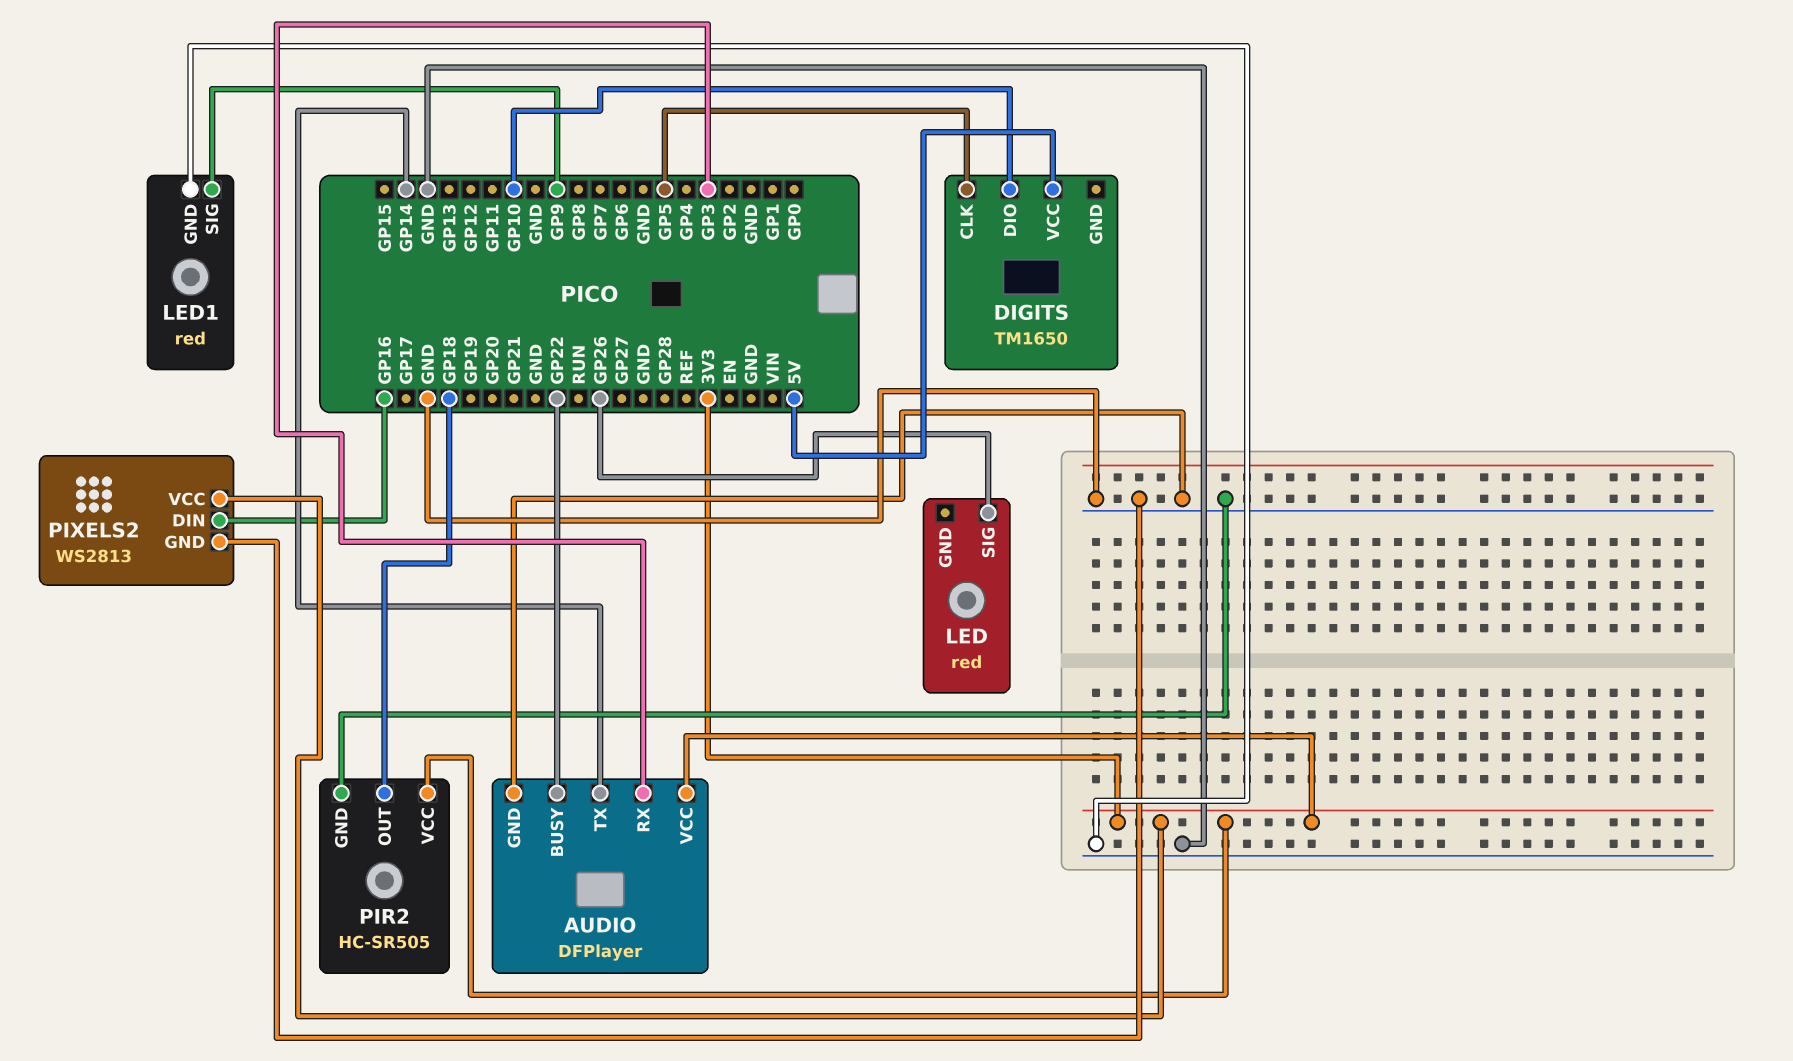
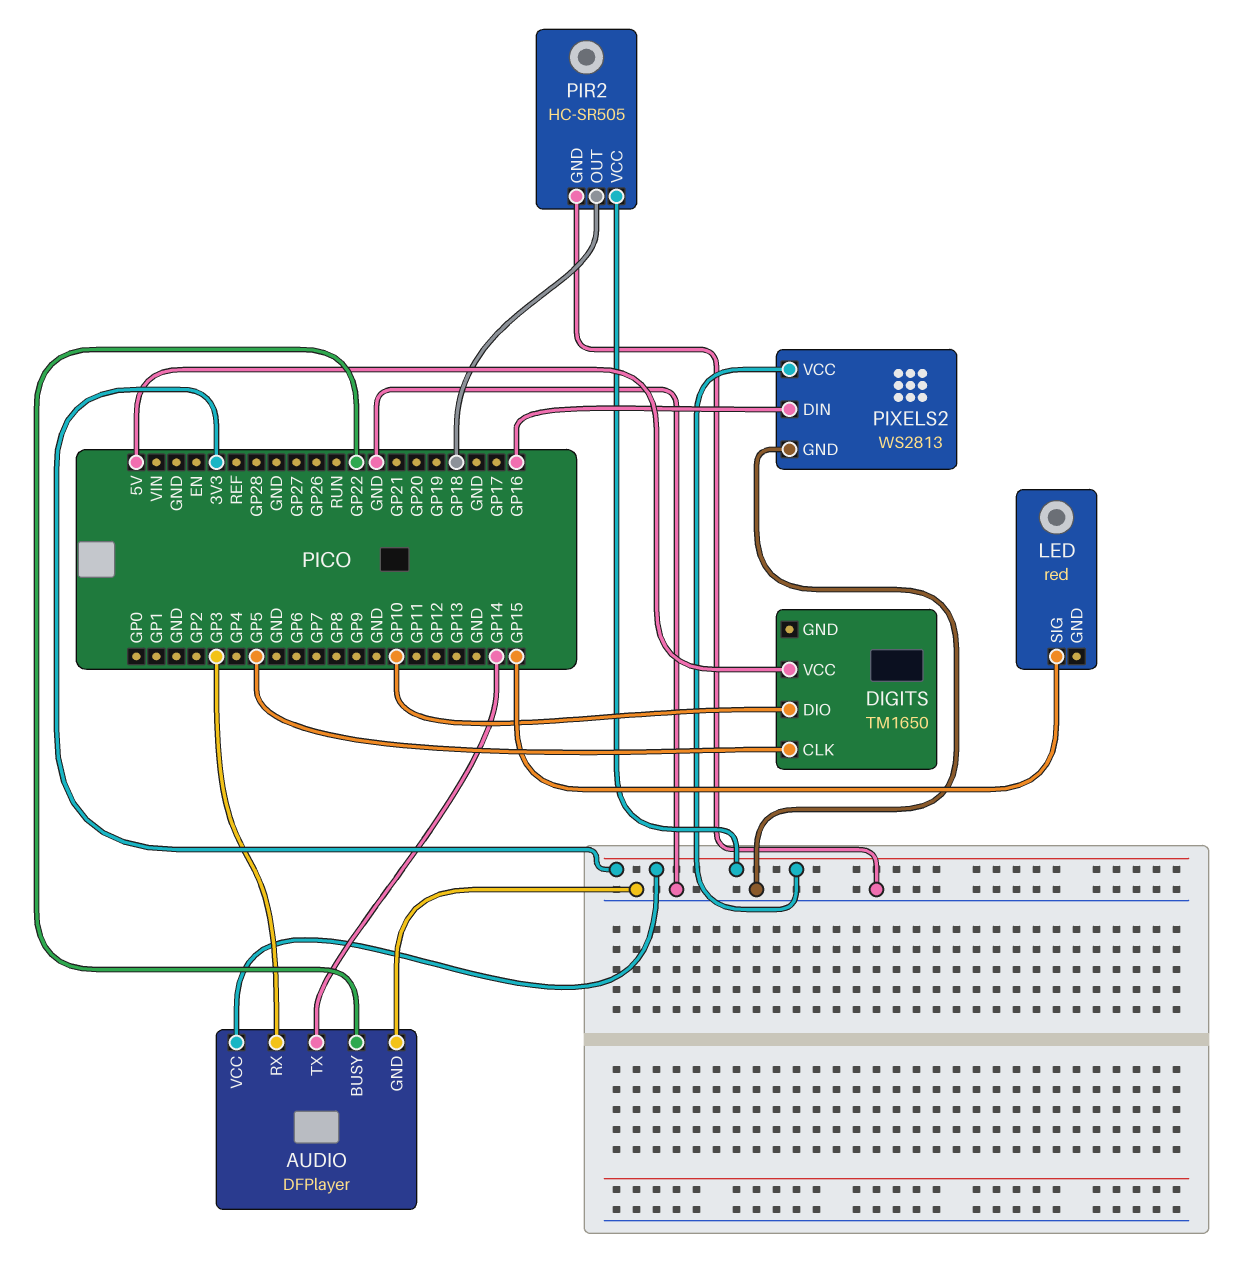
LED pin SIG: GP26 -> GP15
LED1: red -> none
LED1 pin GND: GND -> none
LED1 pin SIG: GP9 -> none

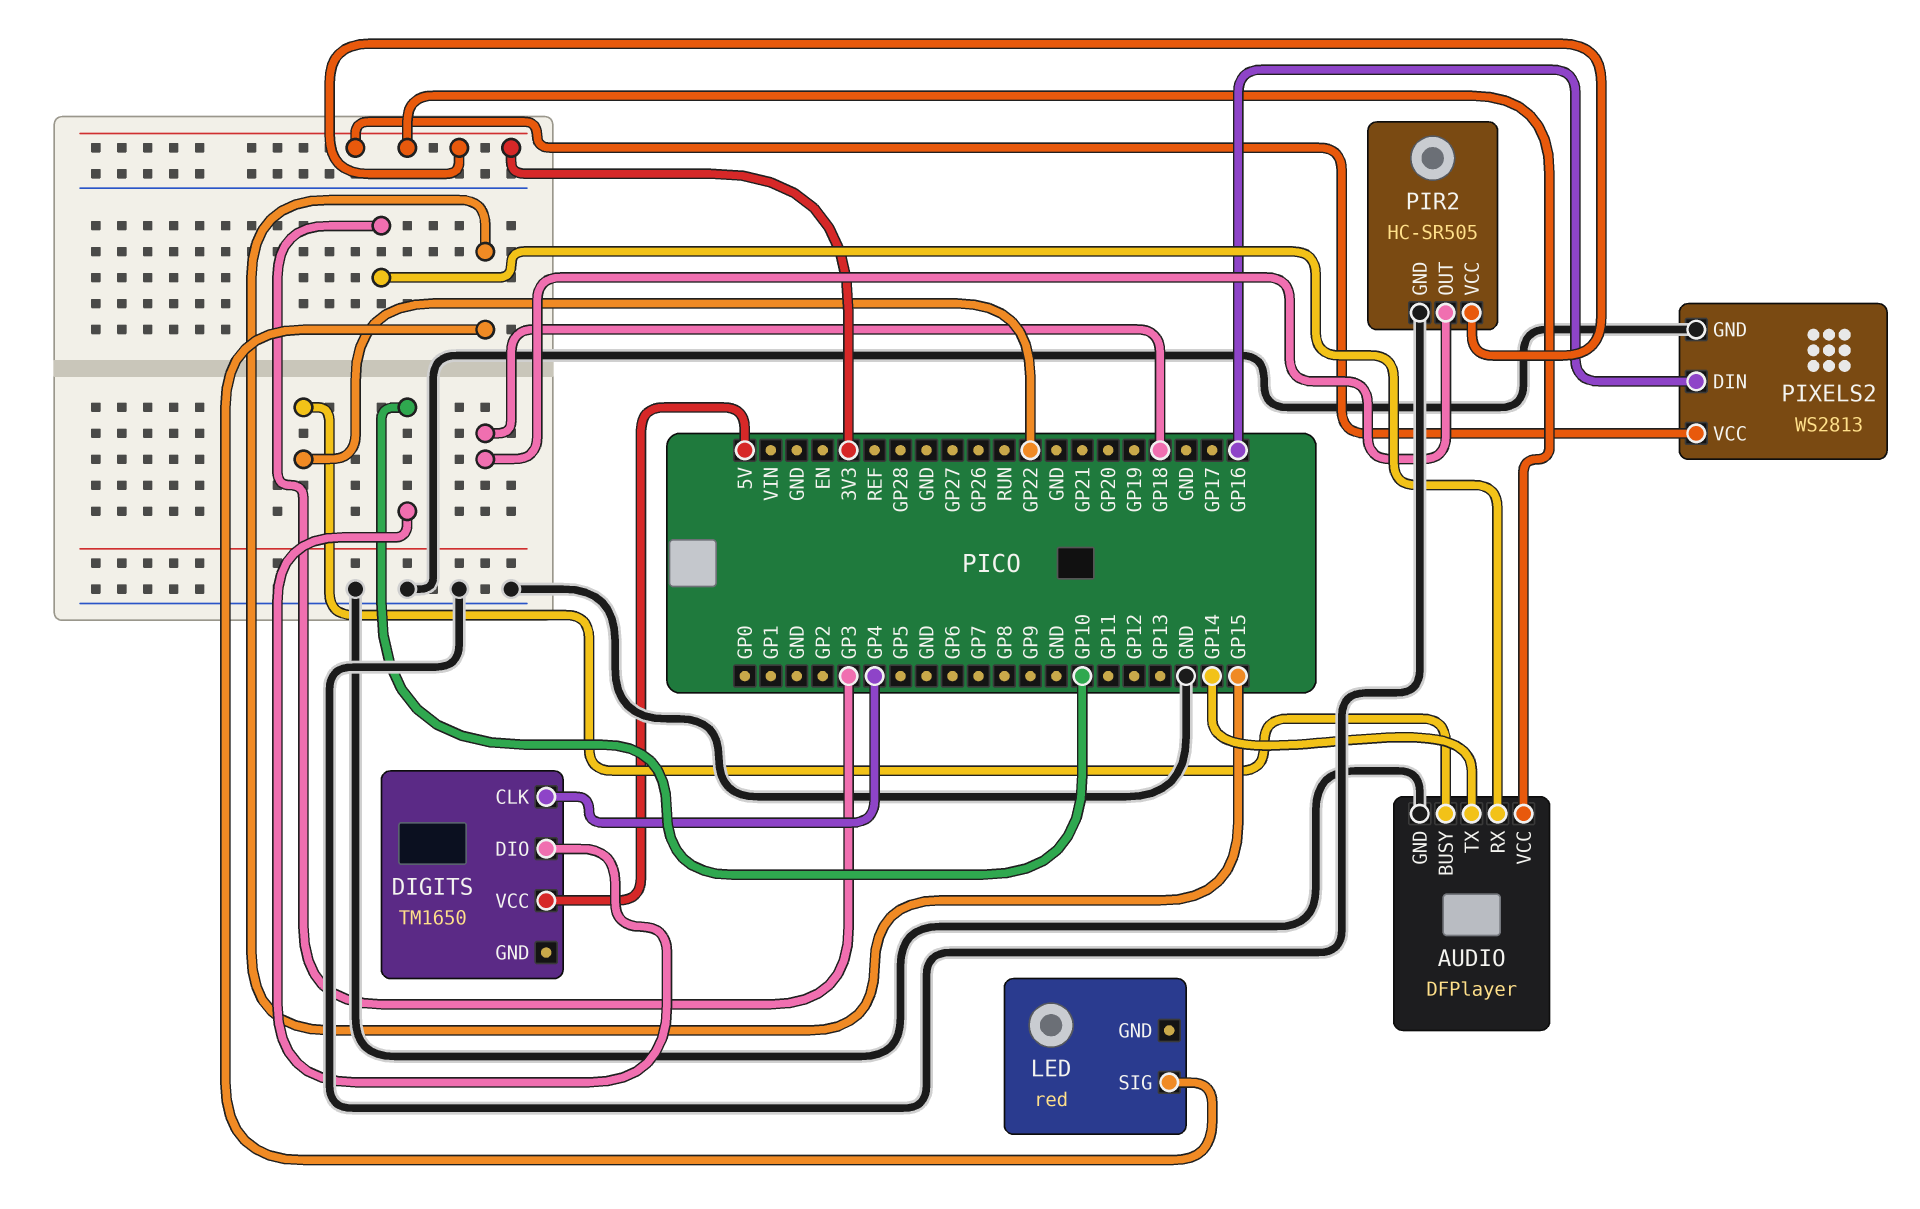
DIGITS pin CLK: GP5 -> GP4

